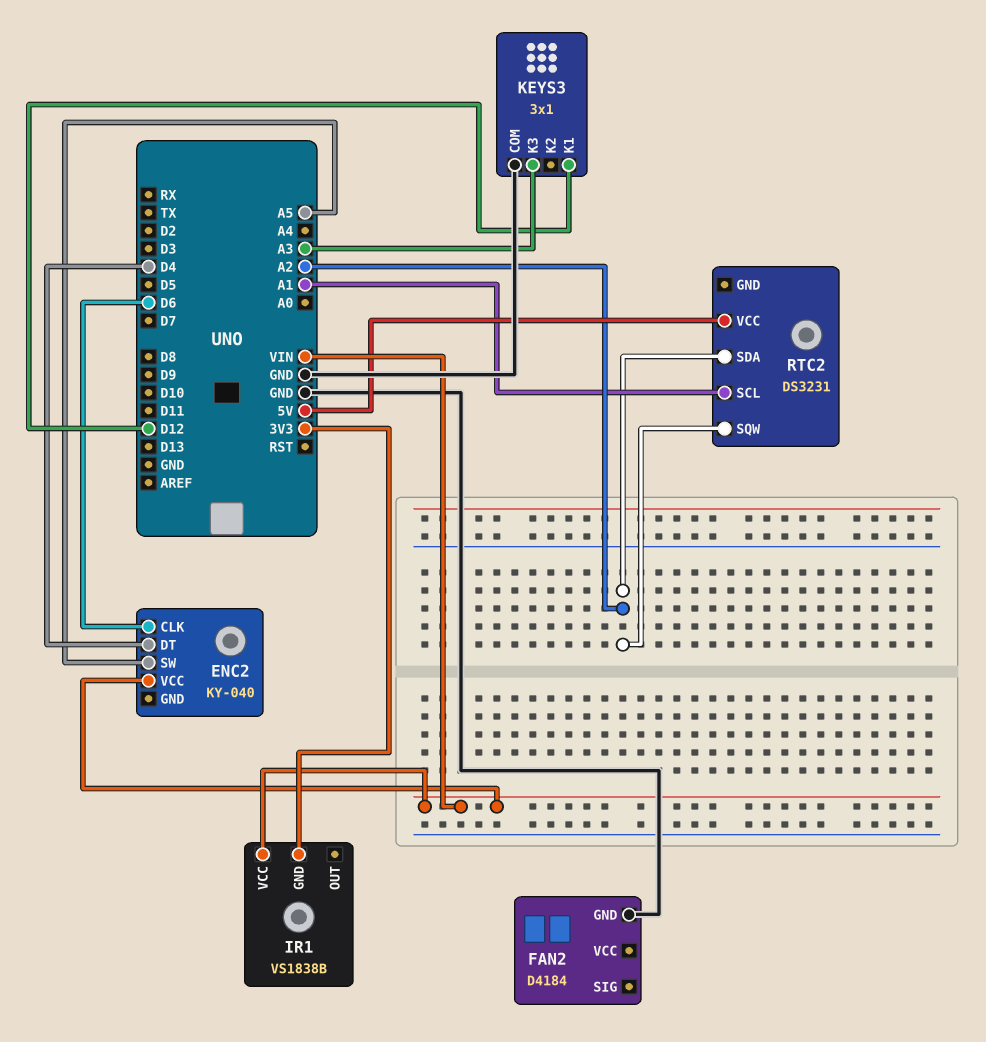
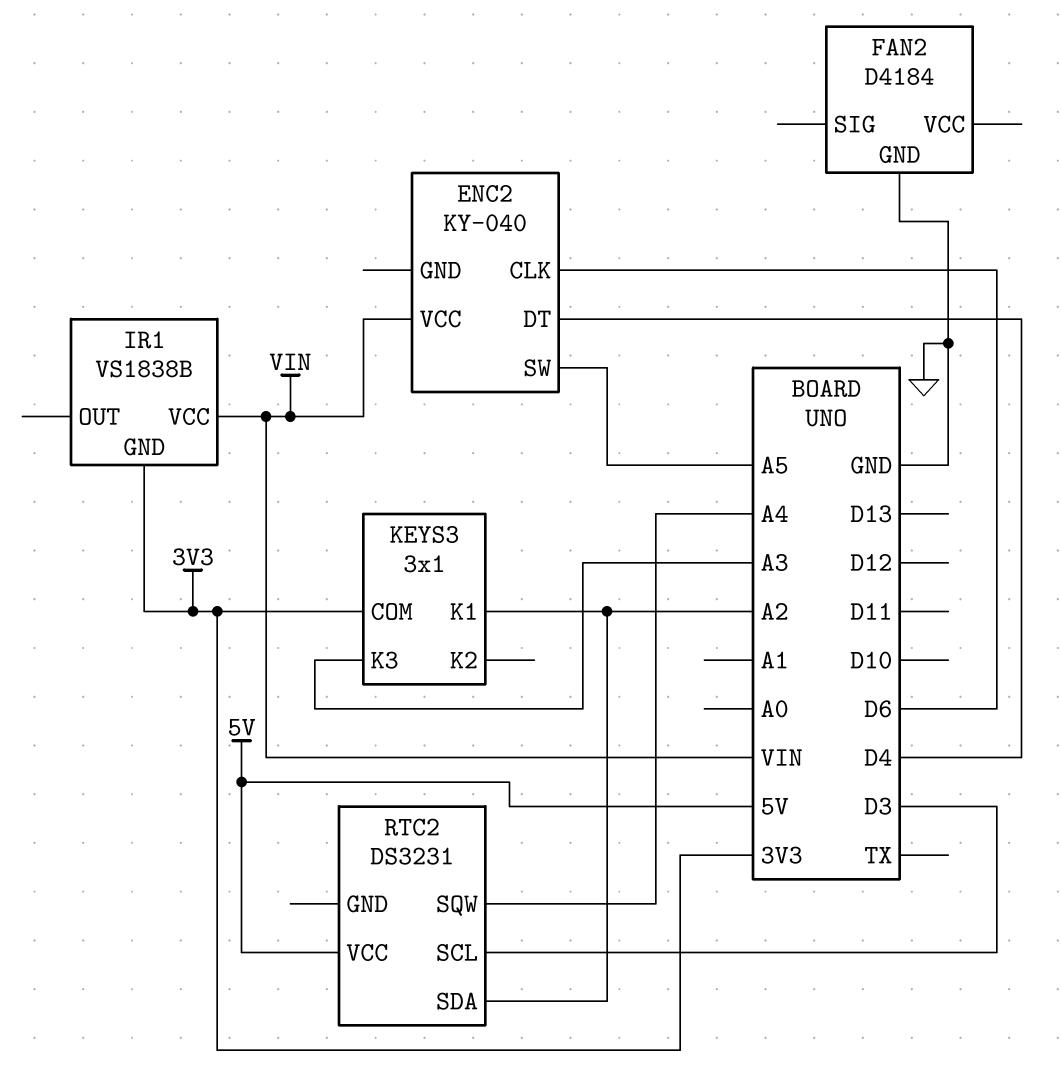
KEYS3 pin COM: GND -> 3V3
KEYS3 pin K1: D12 -> A2
RTC2 pin SCL: A1 -> D3
RTC2 pin SQW: A2 -> A4

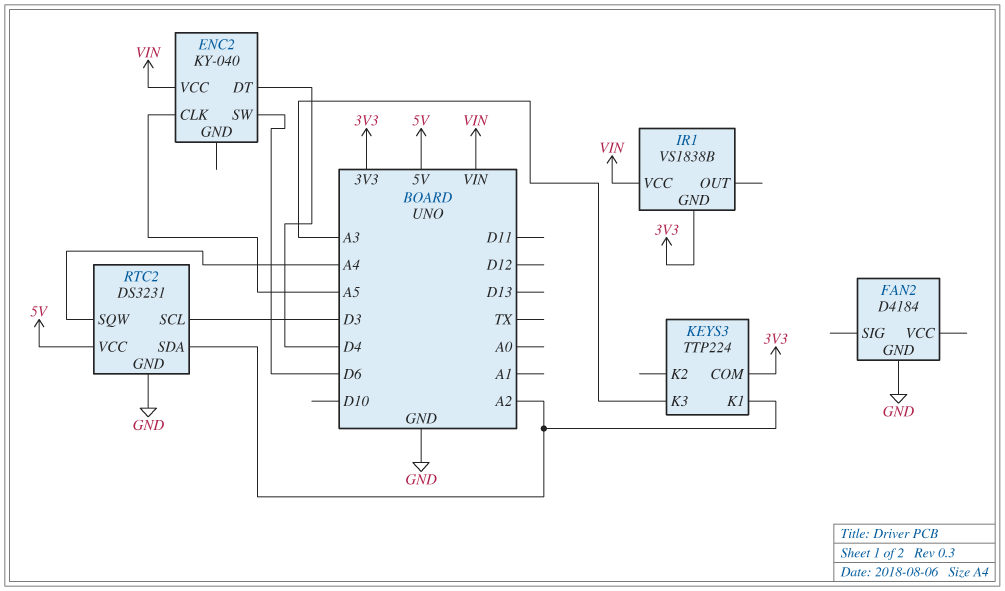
ENC2 pin CLK: D6 -> A5
ENC2 pin SW: A5 -> D6
KEYS3: 3x1 -> TTP224
RTC2 pin GND: none -> GND

